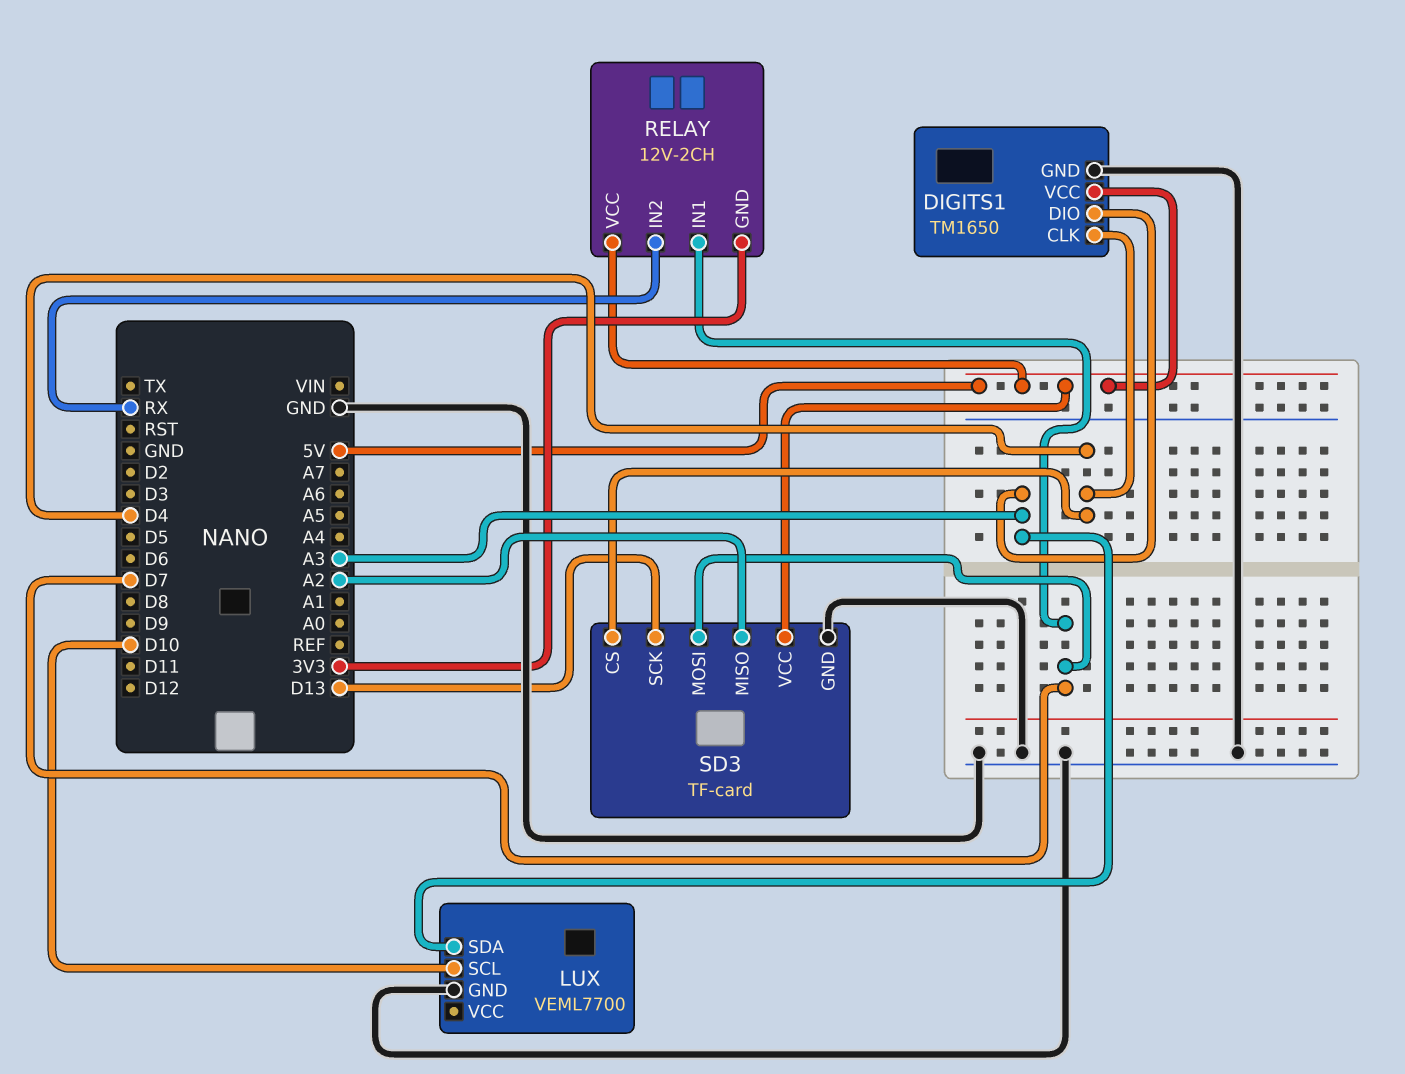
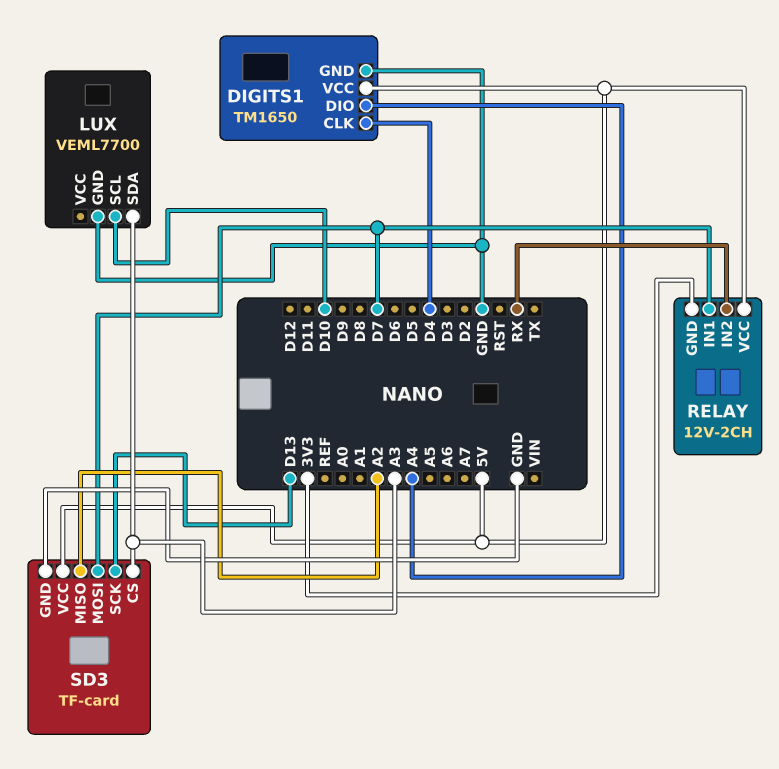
DIGITS1 pin DIO: A3 -> A4
SD3 pin CS: D4 -> A3

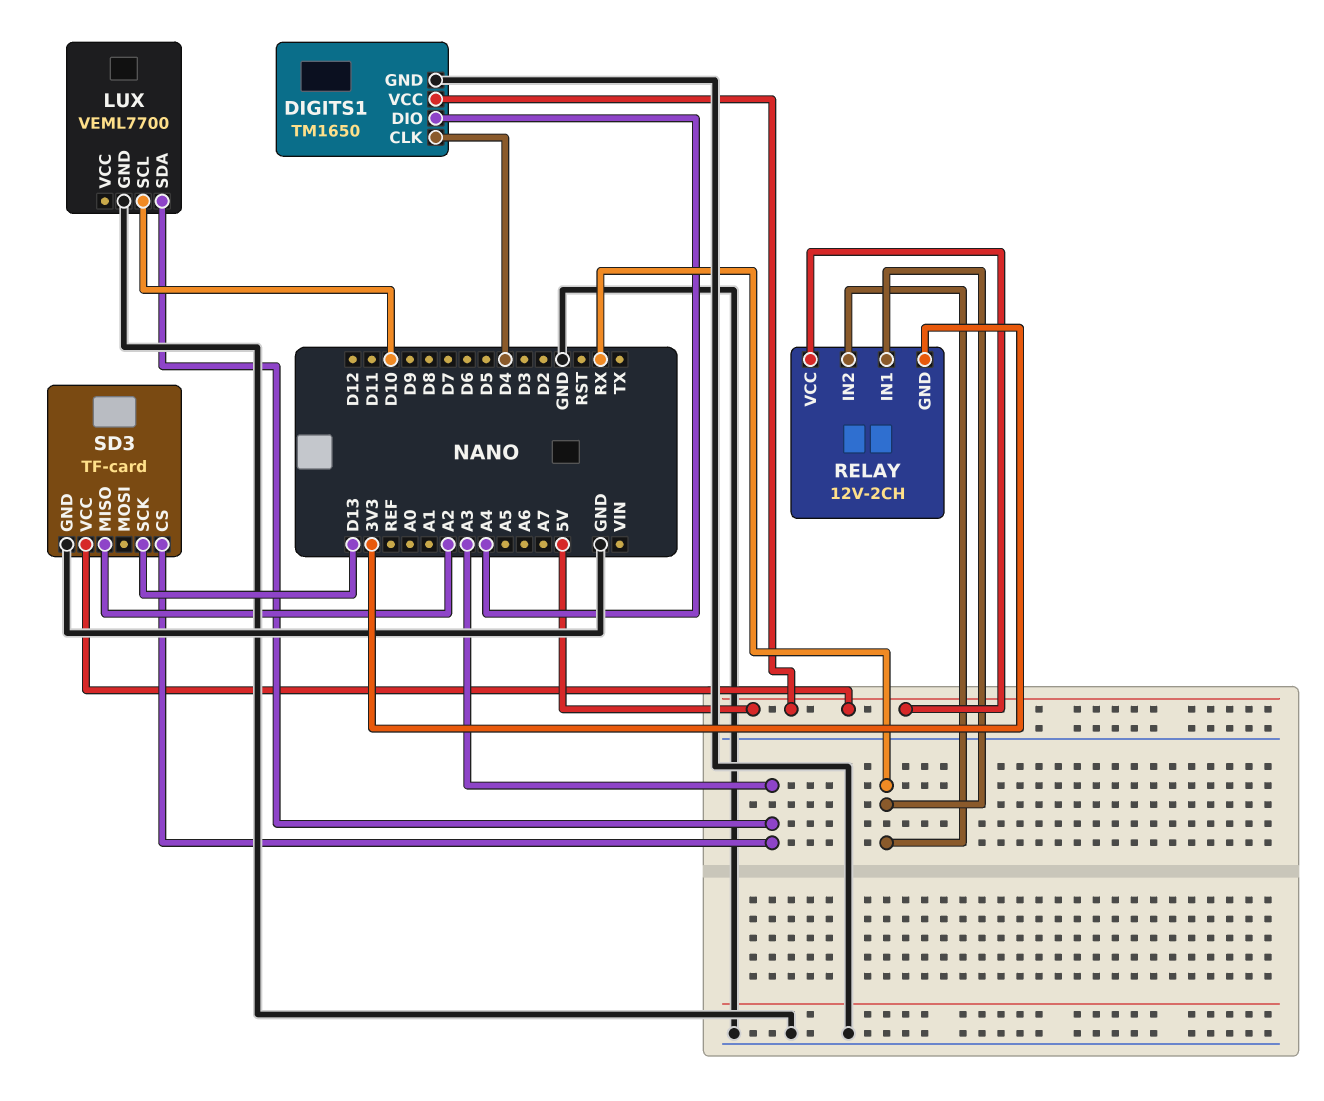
RELAY pin IN1: D7 -> RX
SD3 pin MOSI: D7 -> none

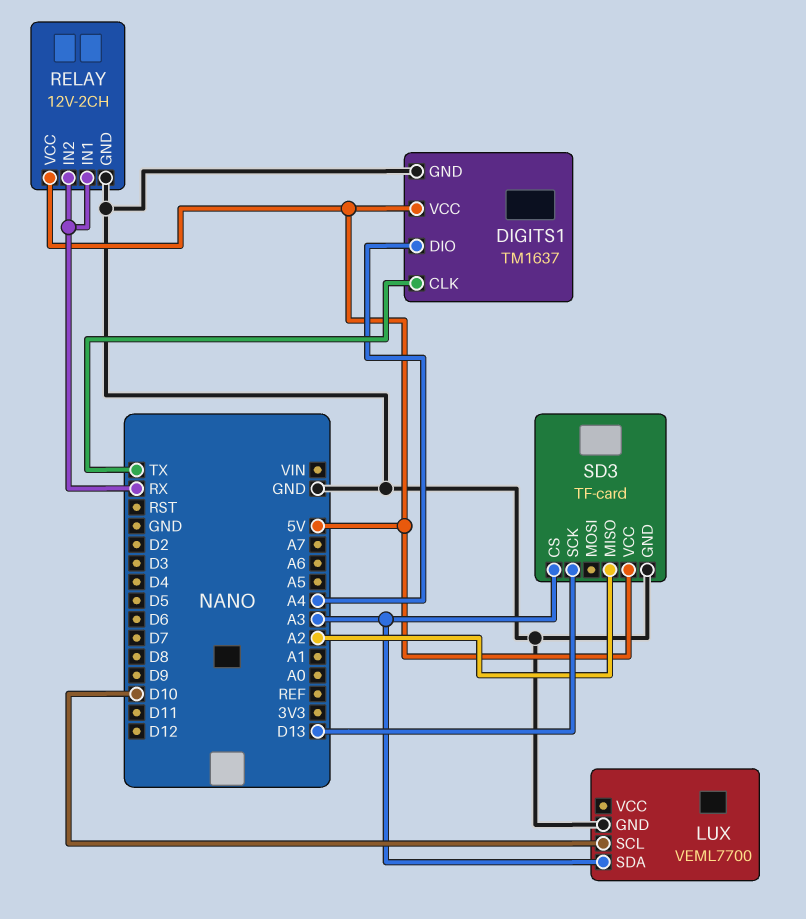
DIGITS1: TM1650 -> TM1637
DIGITS1 pin CLK: D4 -> TX
RELAY pin GND: 3V3 -> GND

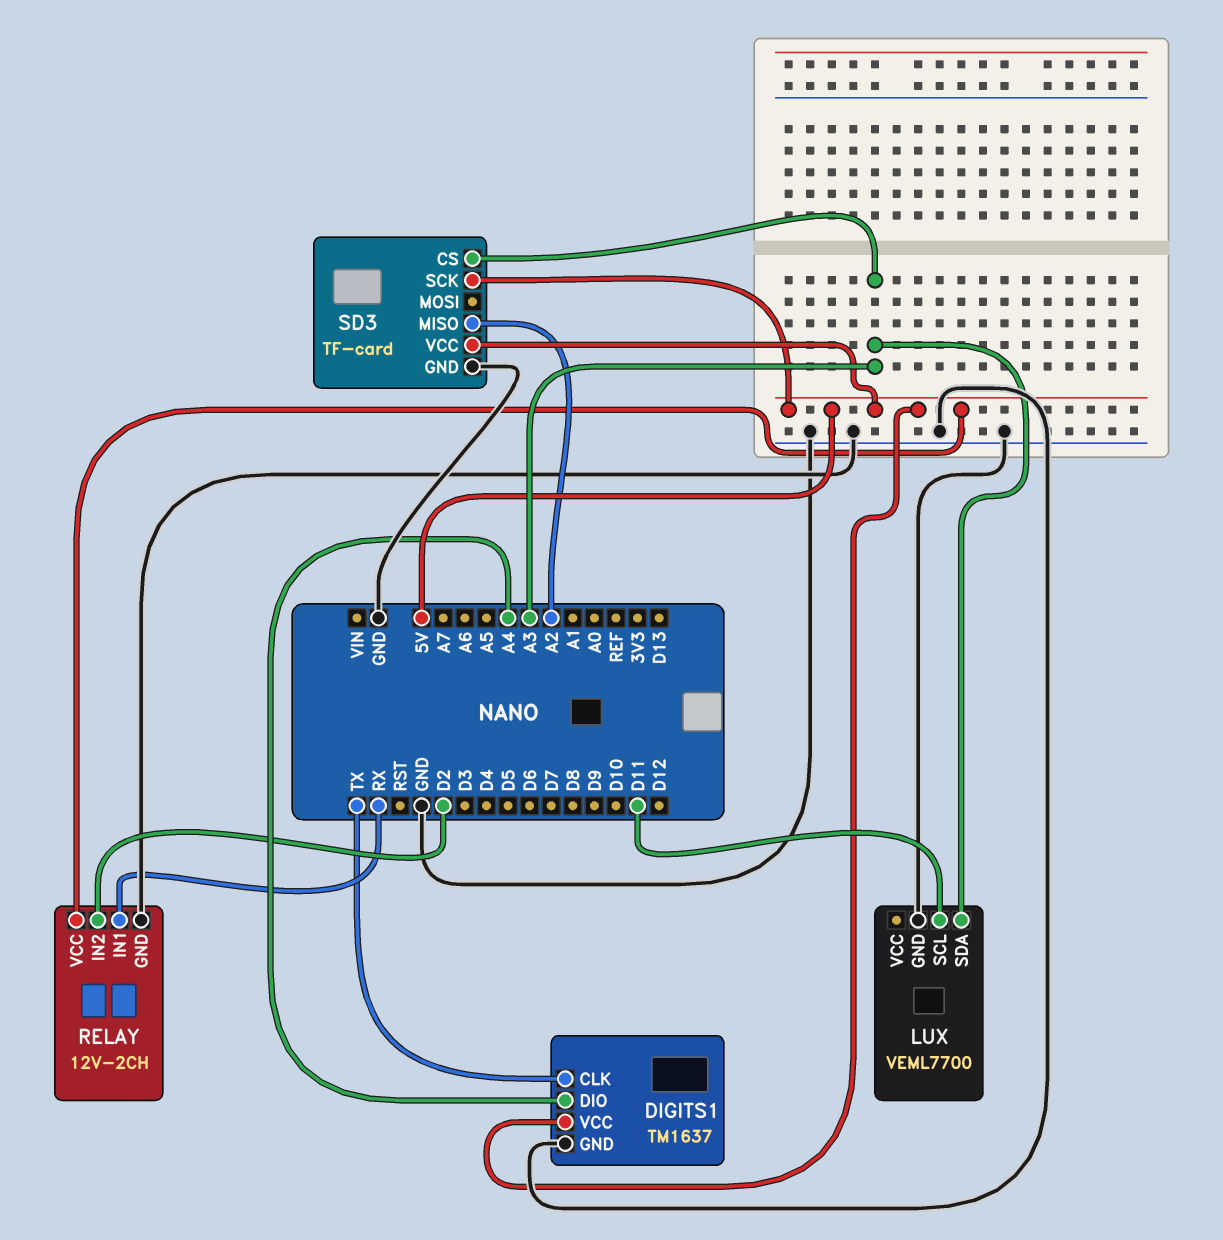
LUX pin SCL: D10 -> D11
RELAY pin IN2: RX -> D2
SD3 pin SCK: D13 -> 5V

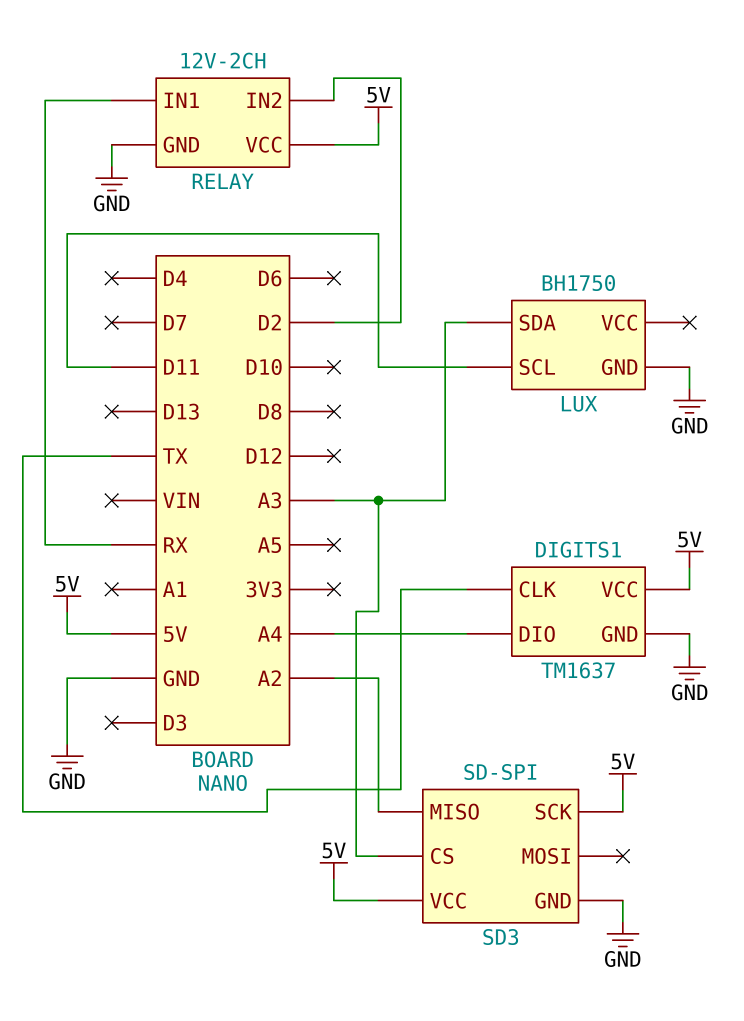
LUX: VEML7700 -> BH1750
SD3: TF-card -> SD-SPI

